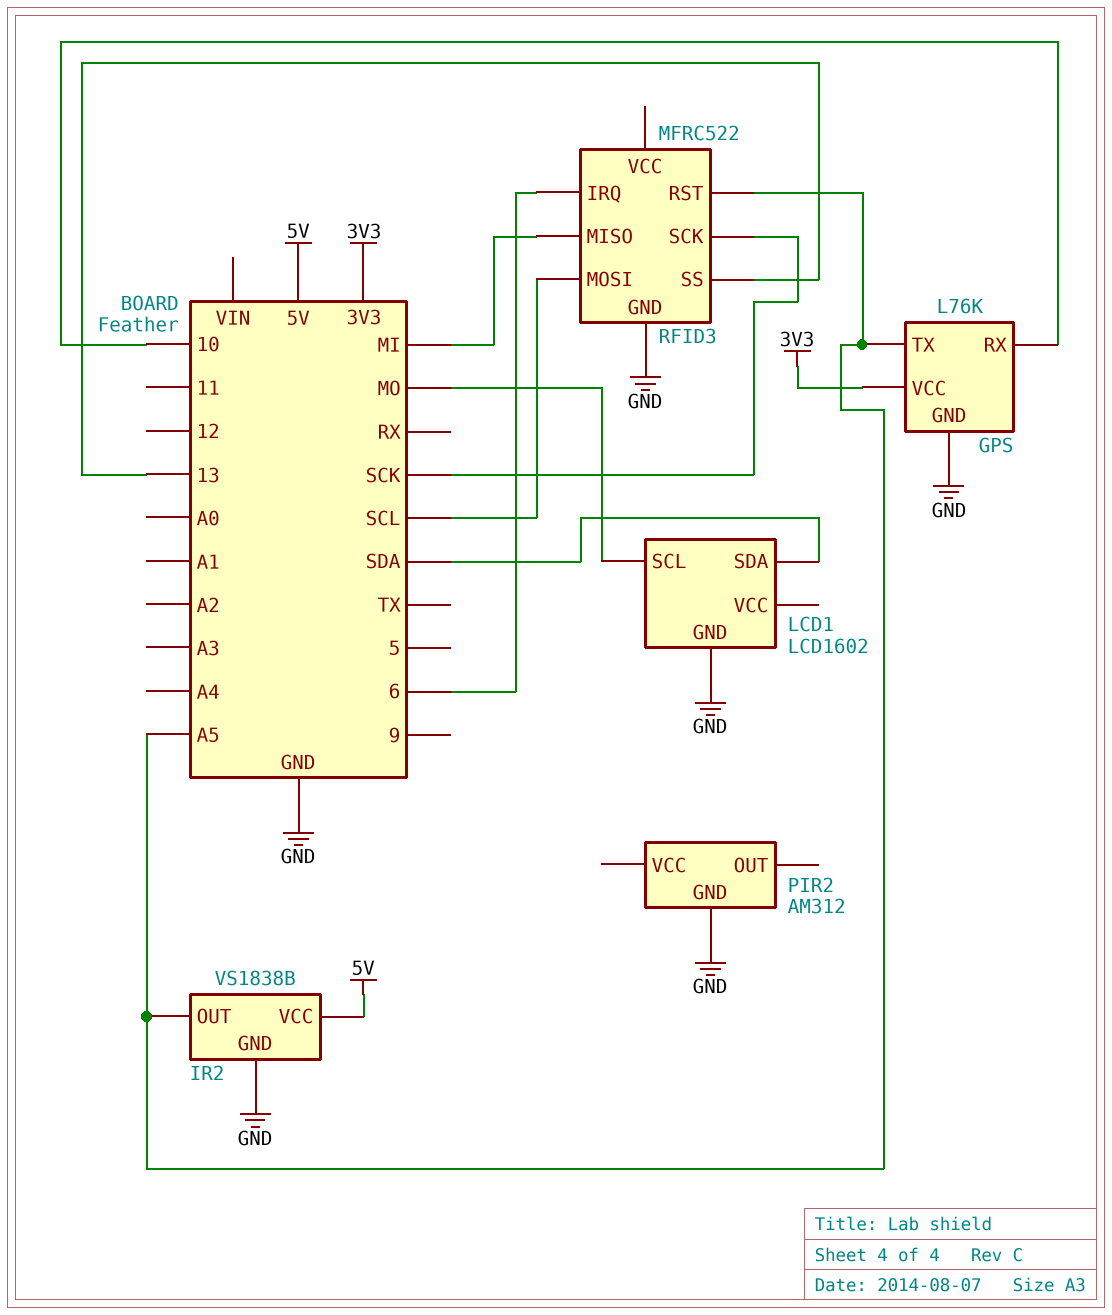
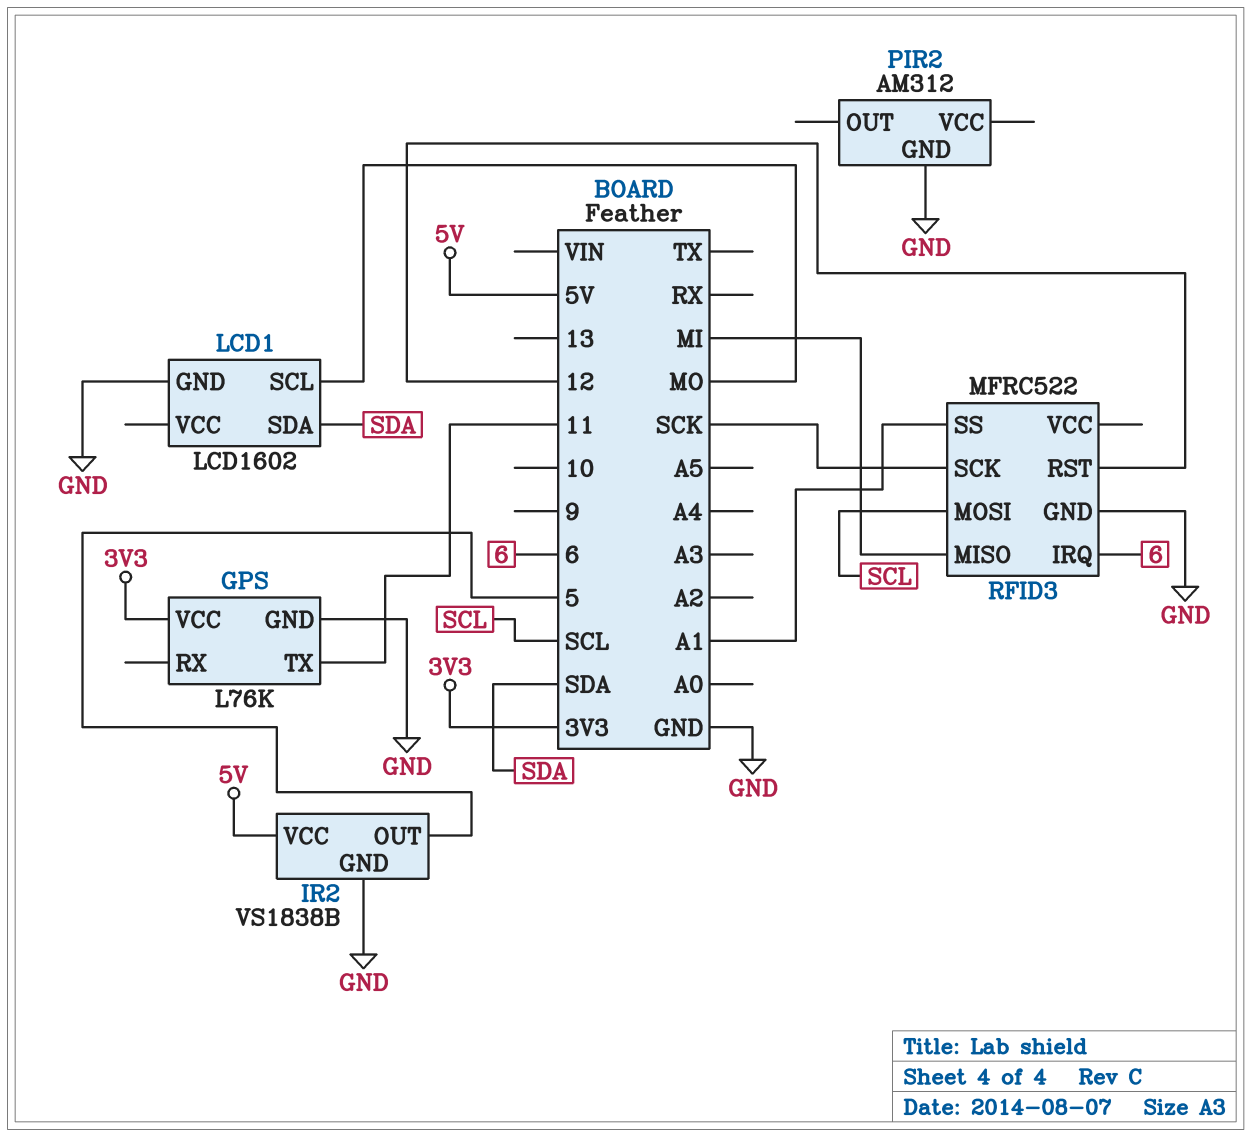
GPS pin RX: 10 -> none
GPS pin TX: A5 -> 11
IR2 pin OUT: A5 -> 5
RFID3 pin RST: A5 -> 12
RFID3 pin SS: 13 -> A1

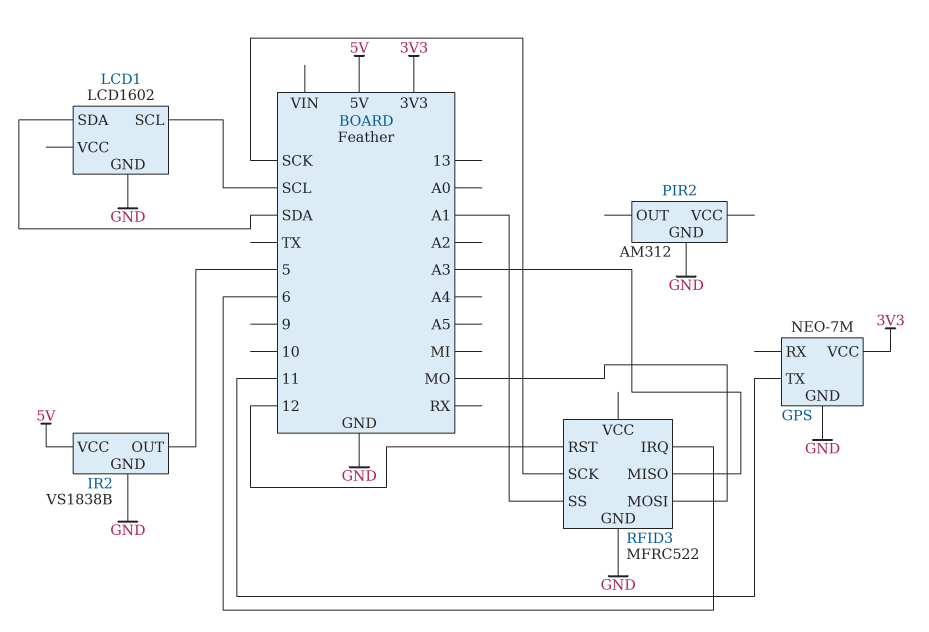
GPS: L76K -> NEO-7M
LCD1 pin SCL: MO -> SCL
RFID3 pin MISO: MI -> A3
RFID3 pin MOSI: SCL -> MO

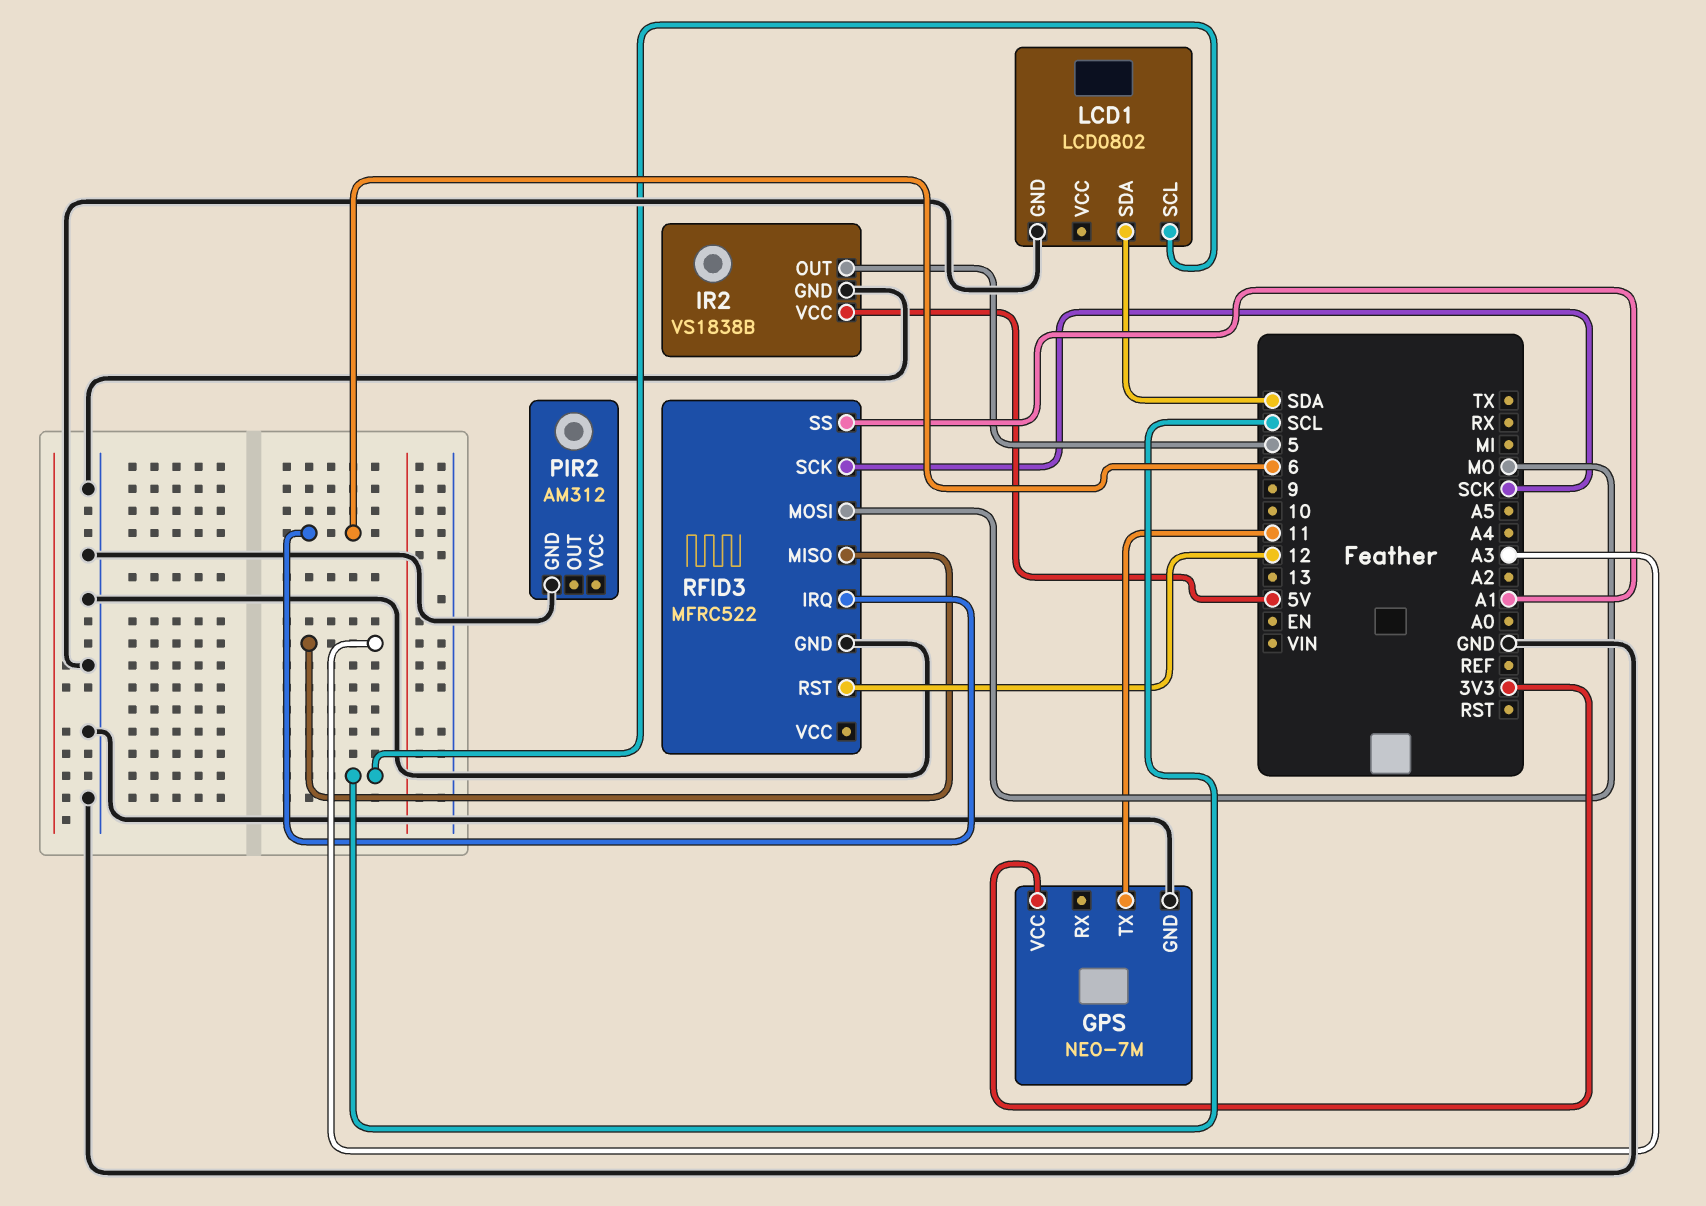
LCD1: LCD1602 -> LCD0802

